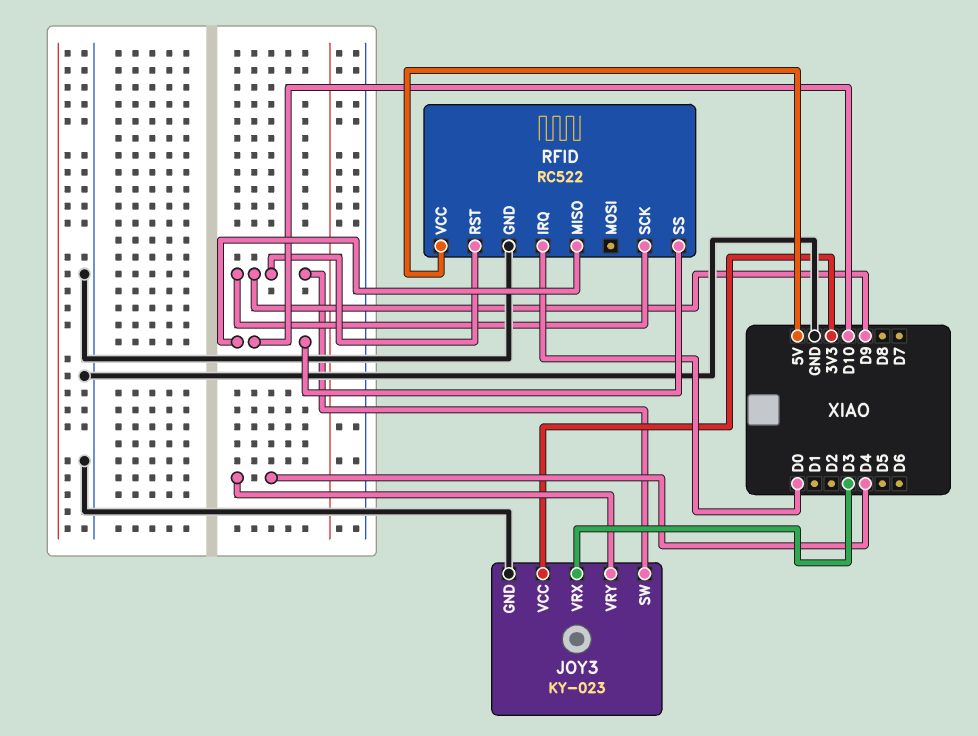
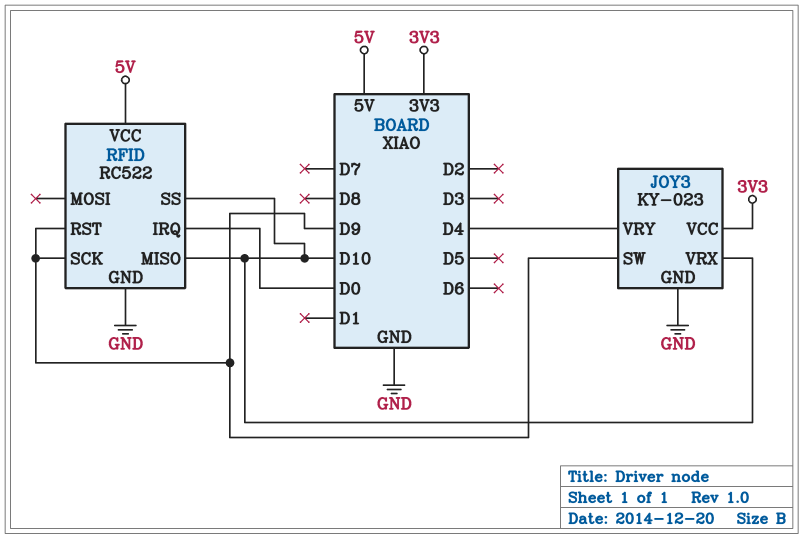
JOY3 pin VRX: D3 -> D10

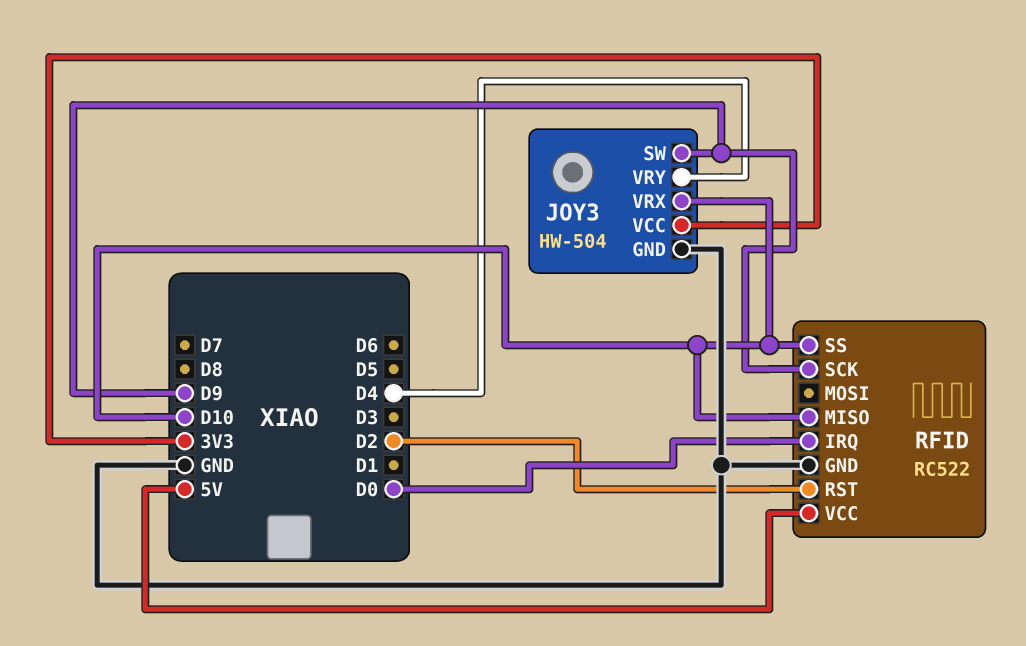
JOY3: KY-023 -> HW-504
RFID pin RST: D9 -> D2

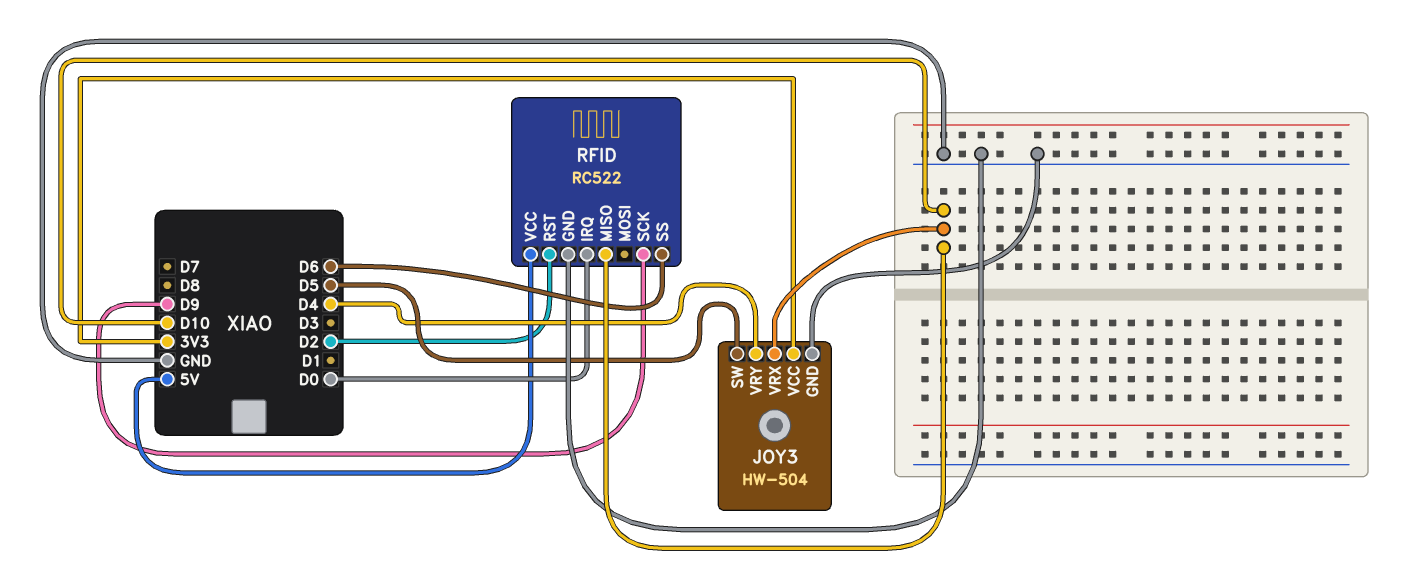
JOY3 pin SW: D9 -> D5
RFID pin SS: D10 -> D6

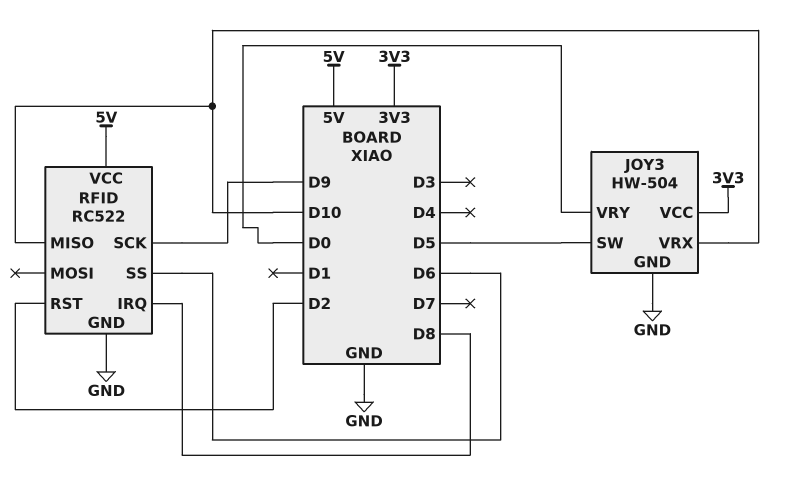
JOY3 pin VRY: D4 -> D0
RFID pin IRQ: D0 -> D8

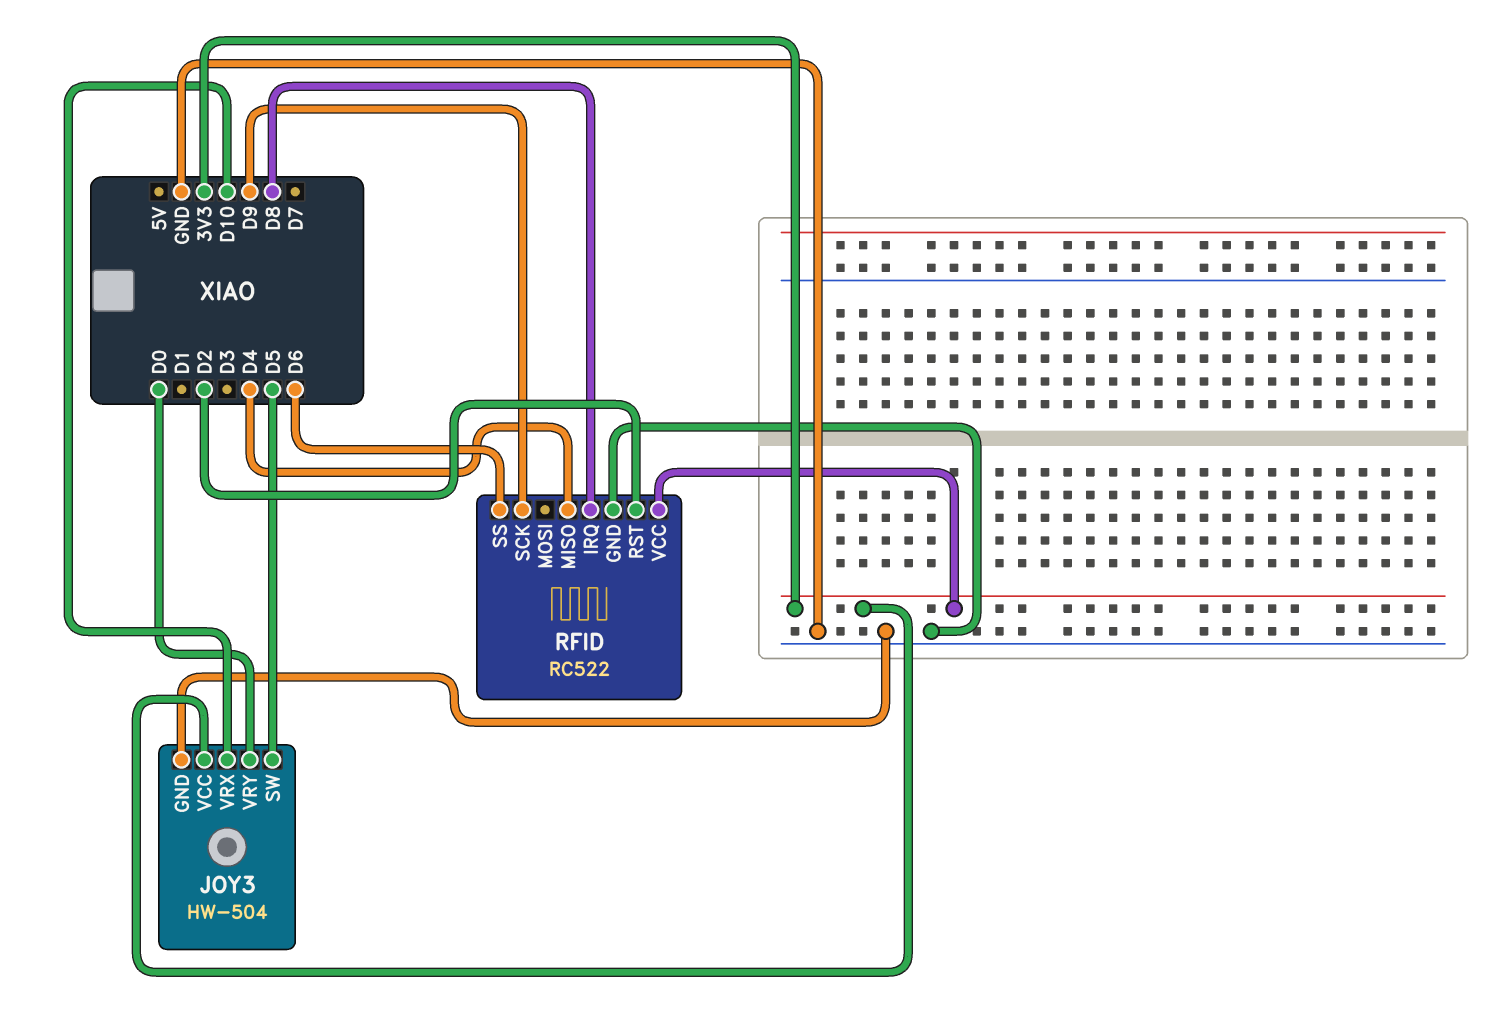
RFID pin MISO: D10 -> D4
RFID pin VCC: 5V -> 3V3

